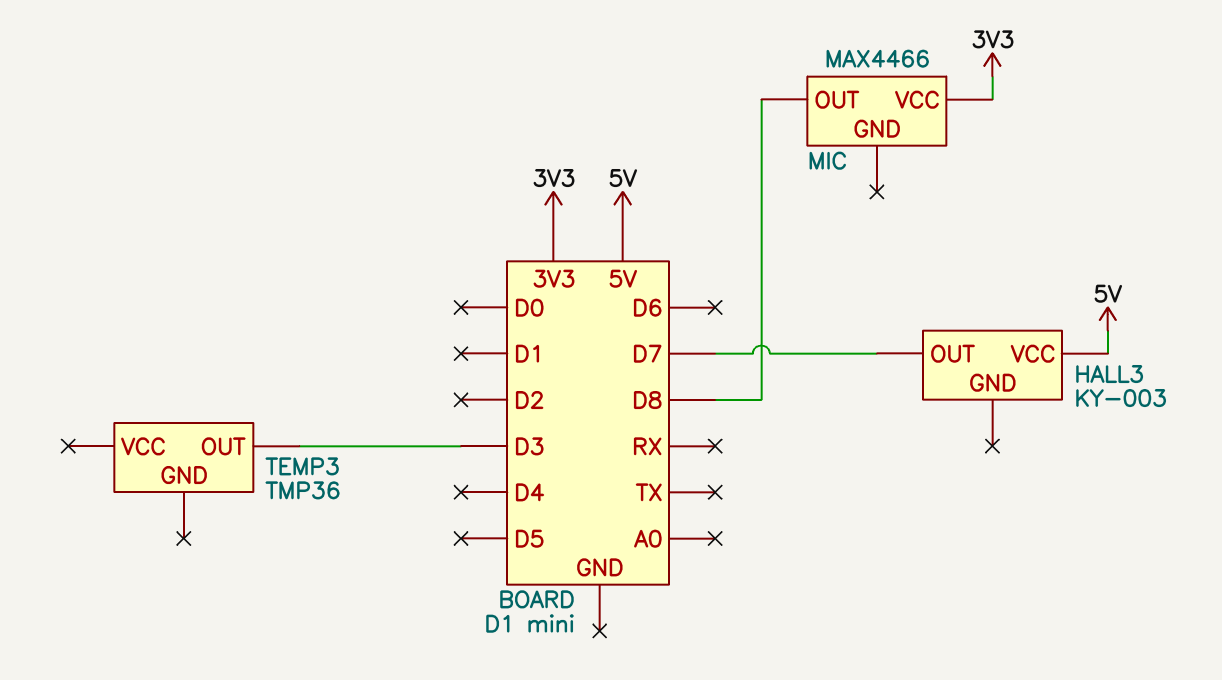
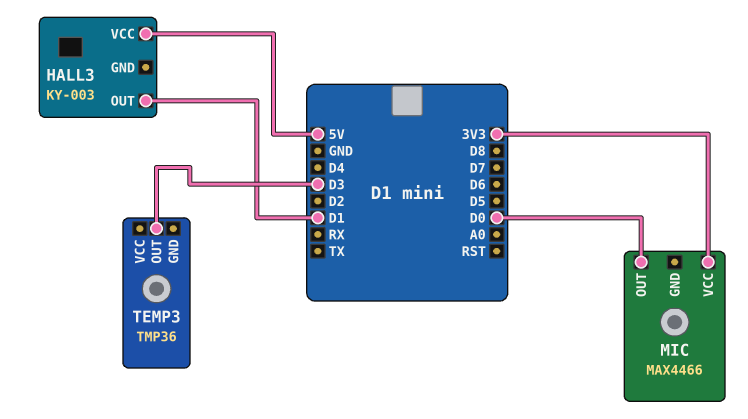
HALL3 pin OUT: D7 -> D1
MIC pin OUT: D8 -> D0

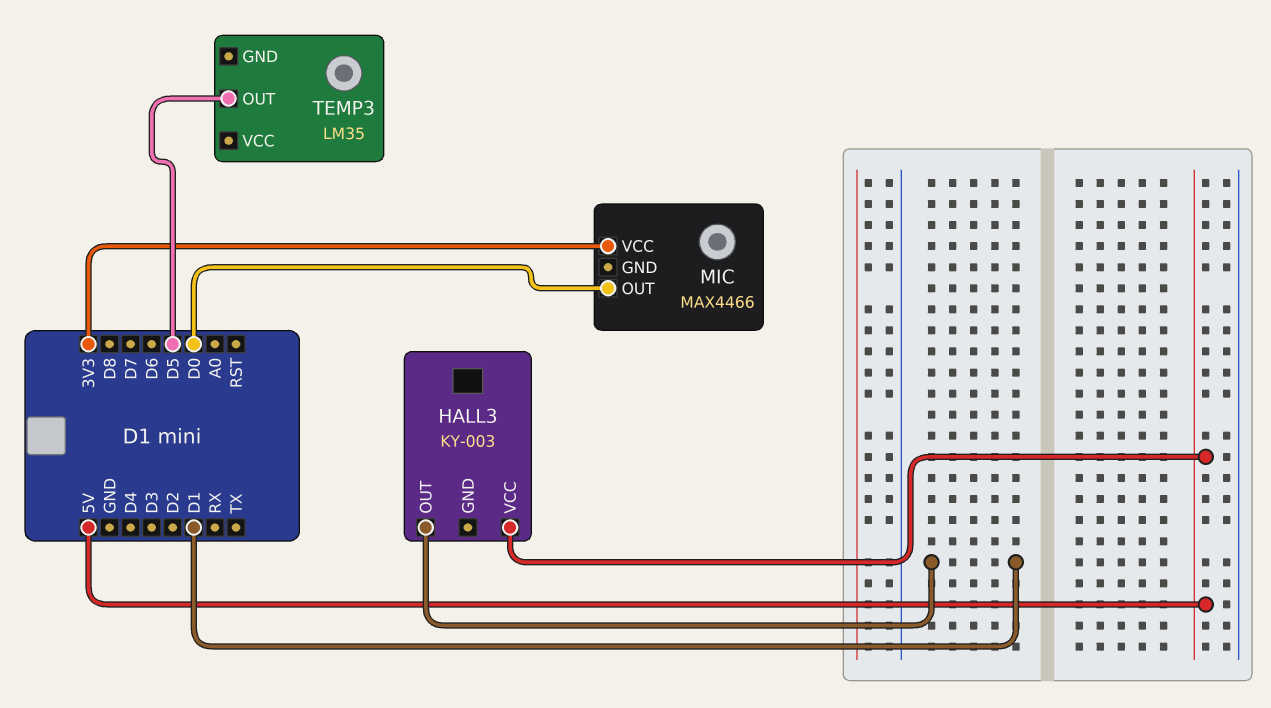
TEMP3: TMP36 -> LM35
TEMP3 pin OUT: D3 -> D5

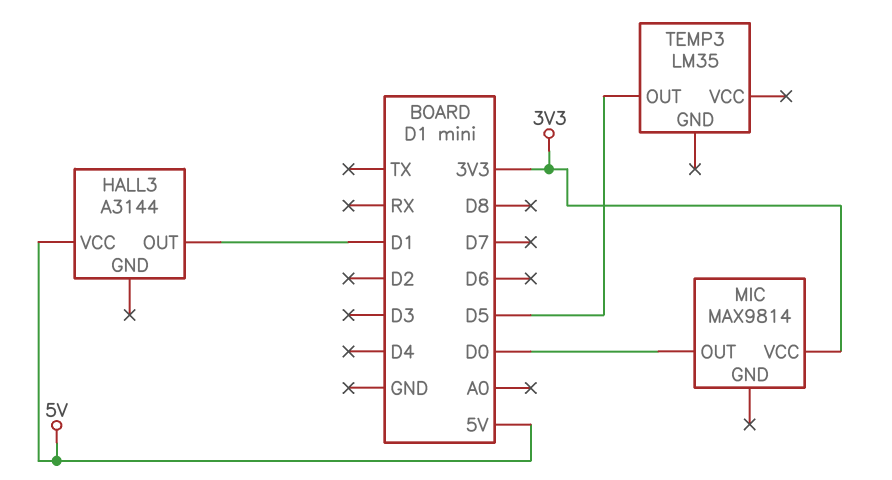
HALL3: KY-003 -> A3144
MIC: MAX4466 -> MAX9814

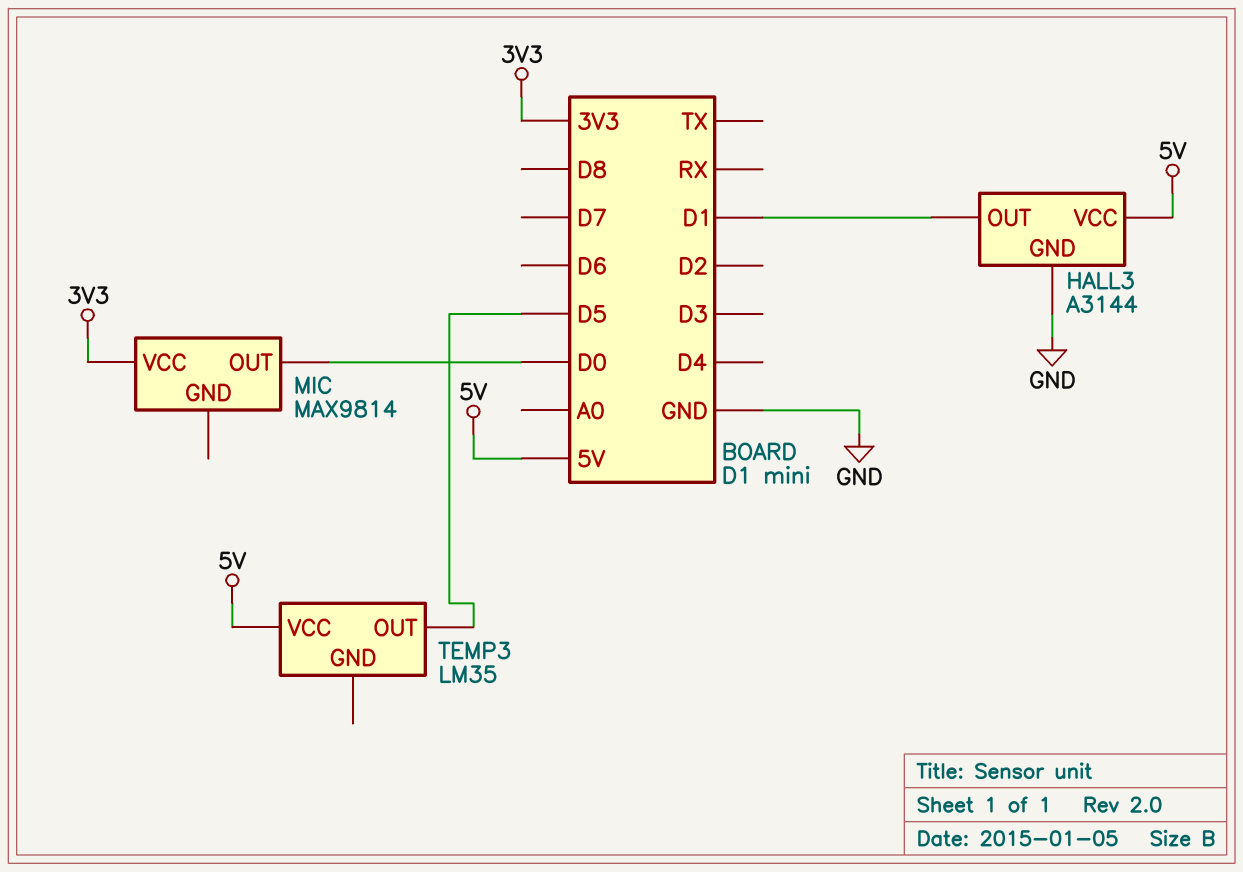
HALL3 pin GND: none -> GND
TEMP3 pin VCC: none -> 5V

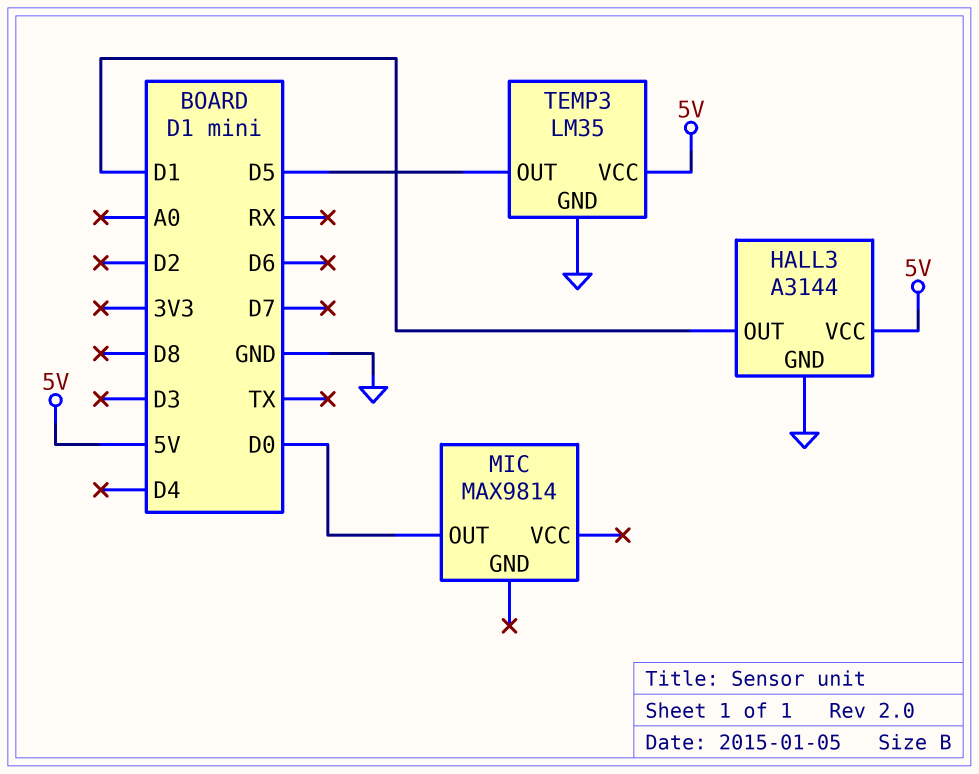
MIC pin VCC: 3V3 -> none
TEMP3 pin GND: none -> GND

